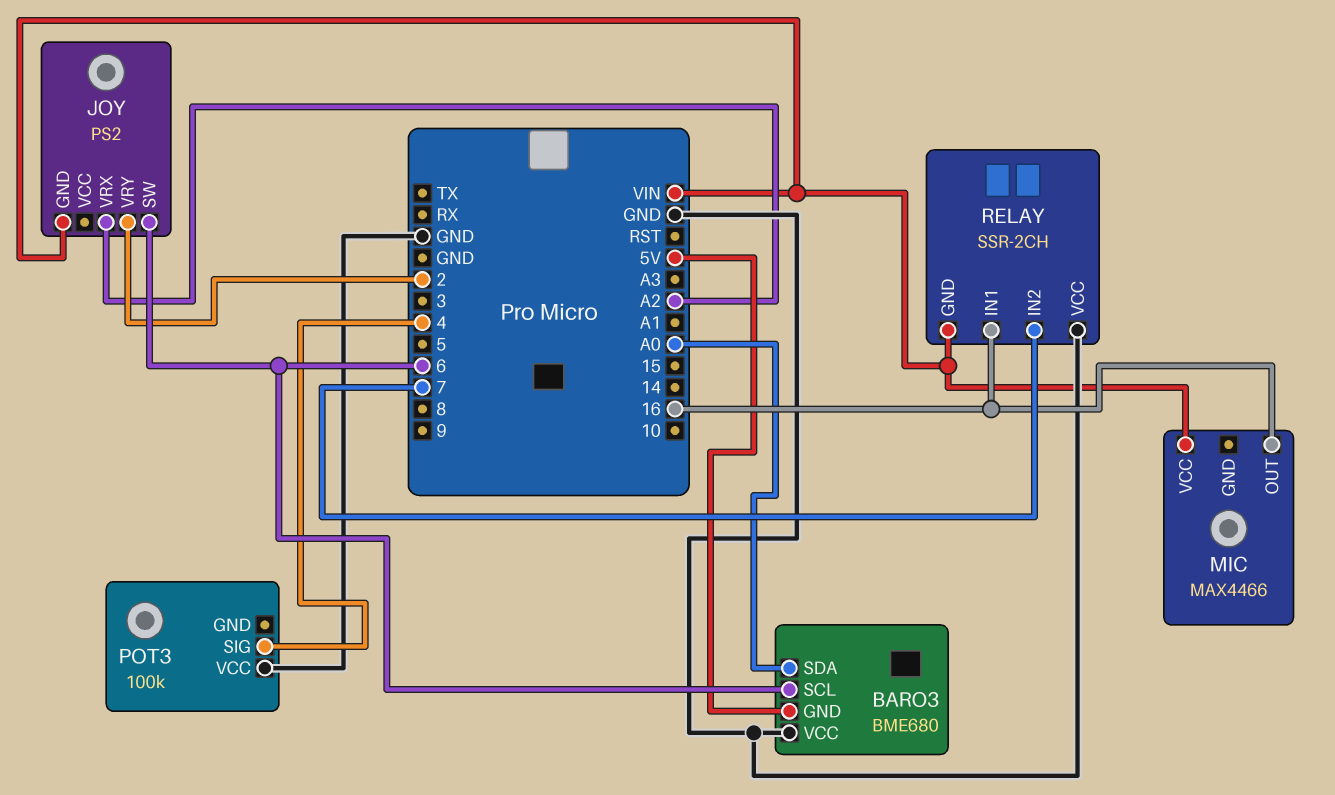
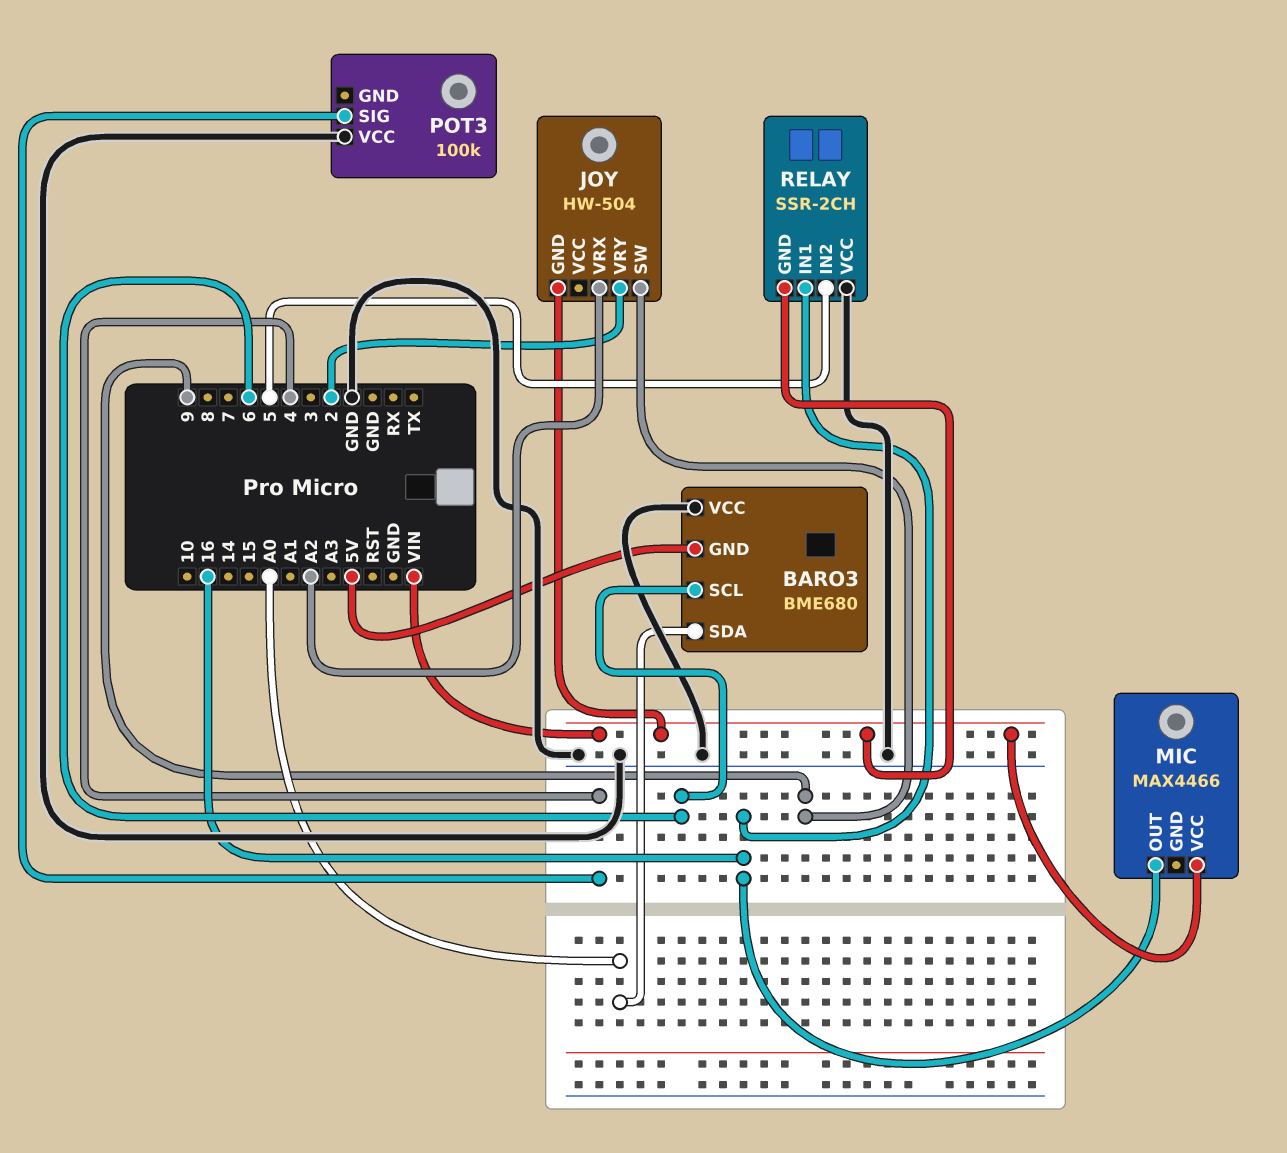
JOY: PS2 -> HW-504
JOY pin SW: 6 -> 9
RELAY pin IN2: 7 -> 5

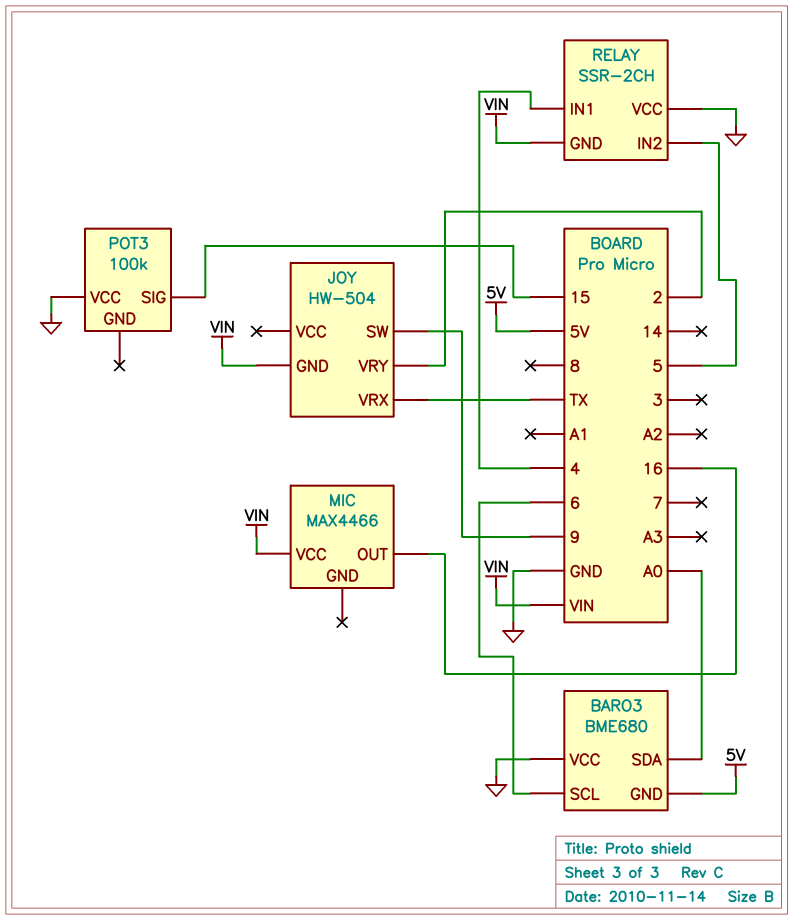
JOY pin VRX: A2 -> TX
POT3 pin SIG: 4 -> 15
RELAY pin IN1: 16 -> 4

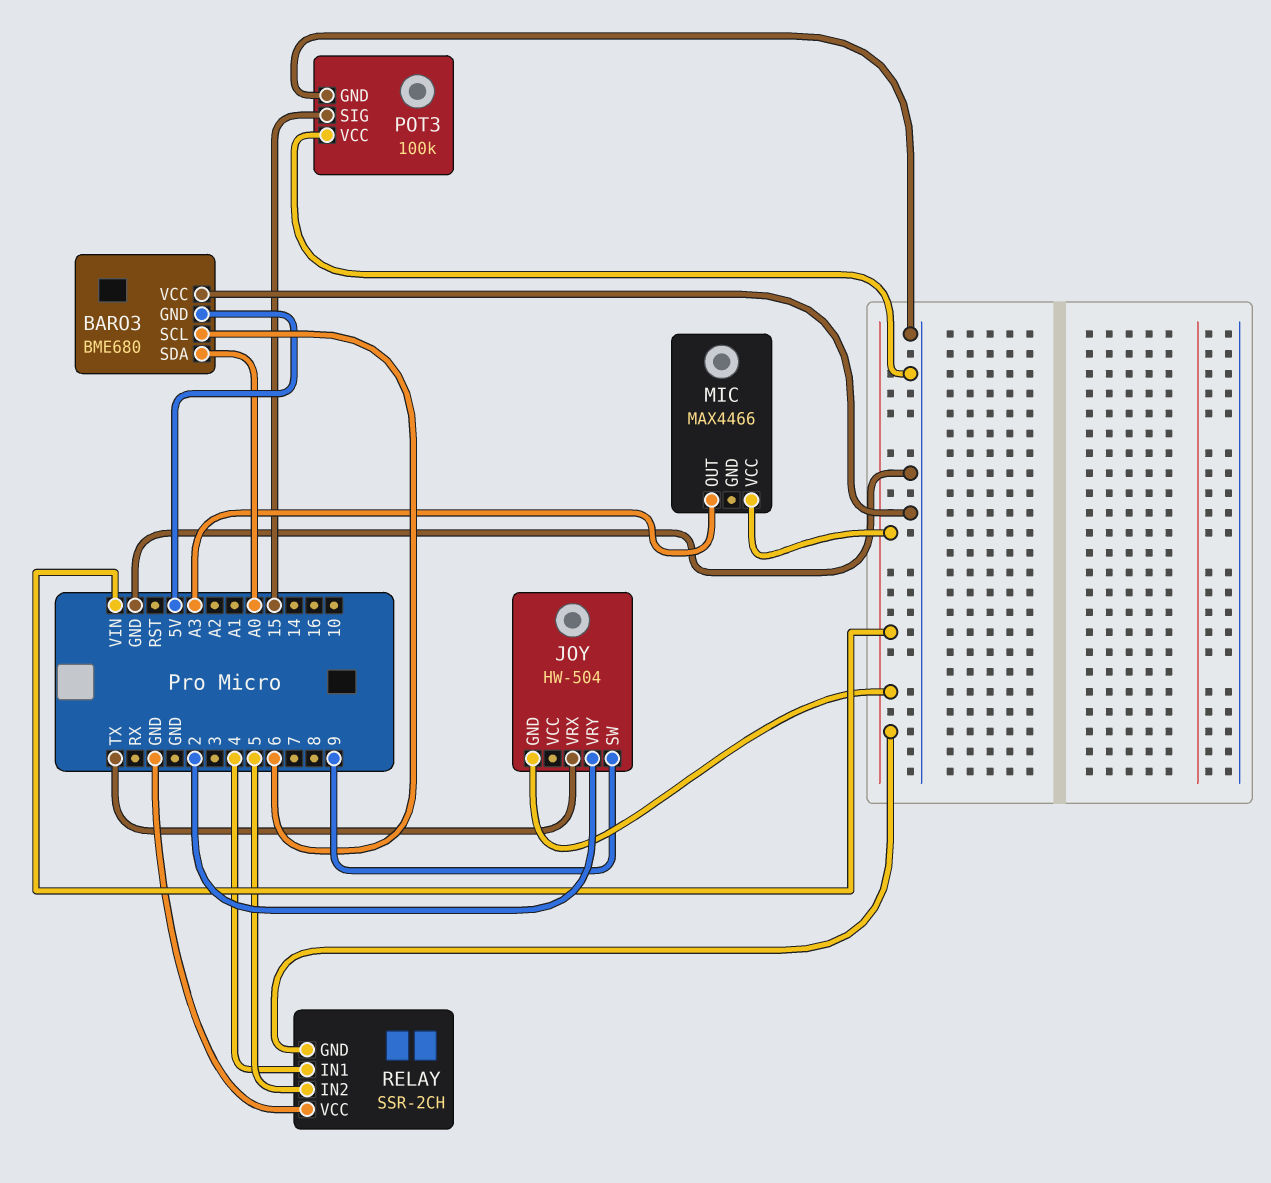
MIC pin OUT: 16 -> A3
POT3 pin GND: none -> GND

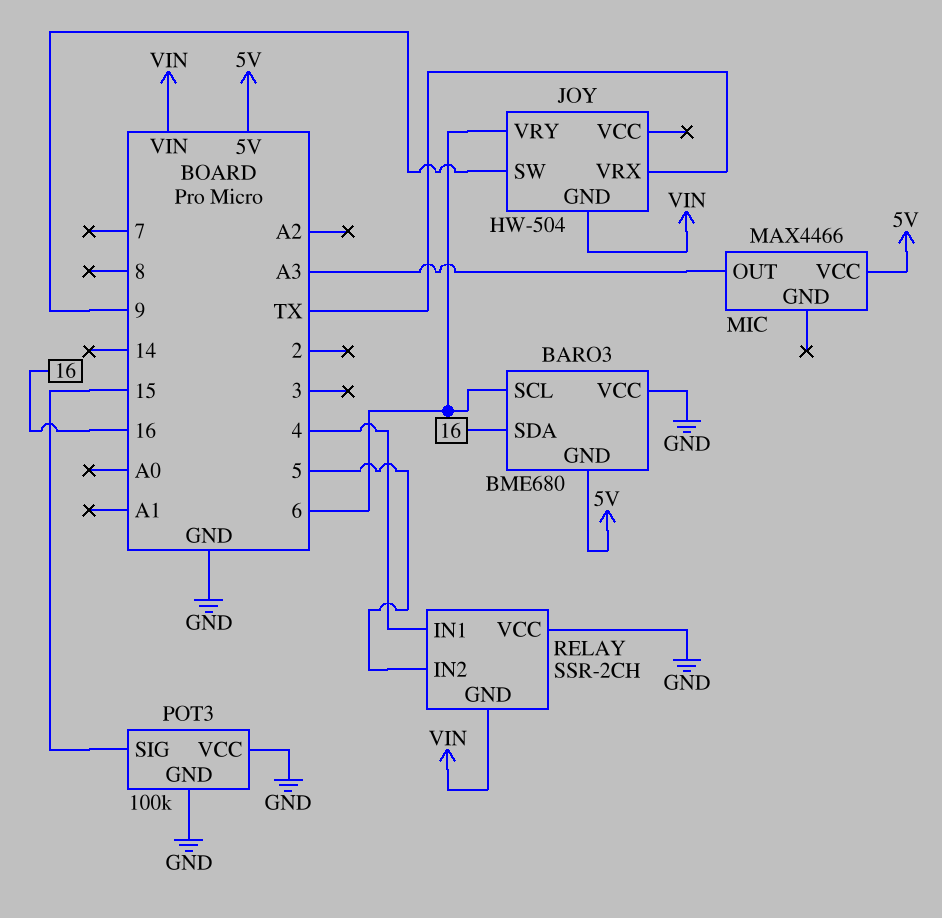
BARO3 pin SDA: A0 -> 16
JOY pin VRY: 2 -> 6
MIC pin VCC: VIN -> 5V

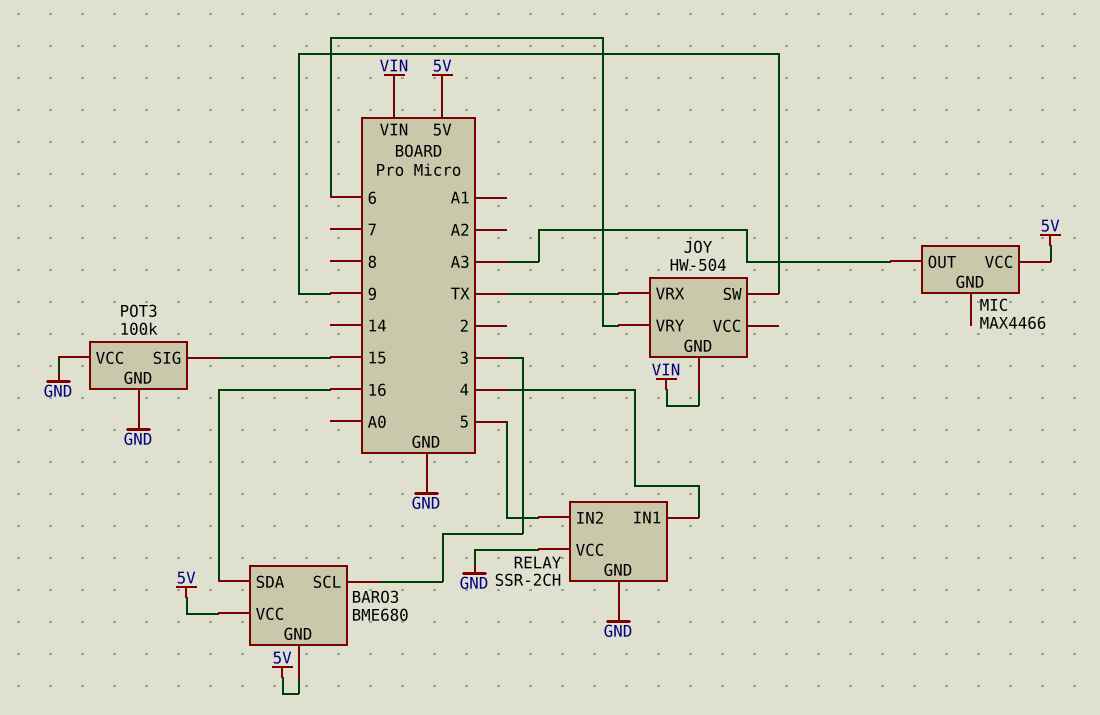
BARO3 pin SCL: 6 -> 3
BARO3 pin VCC: GND -> 5V
RELAY pin GND: VIN -> GND

